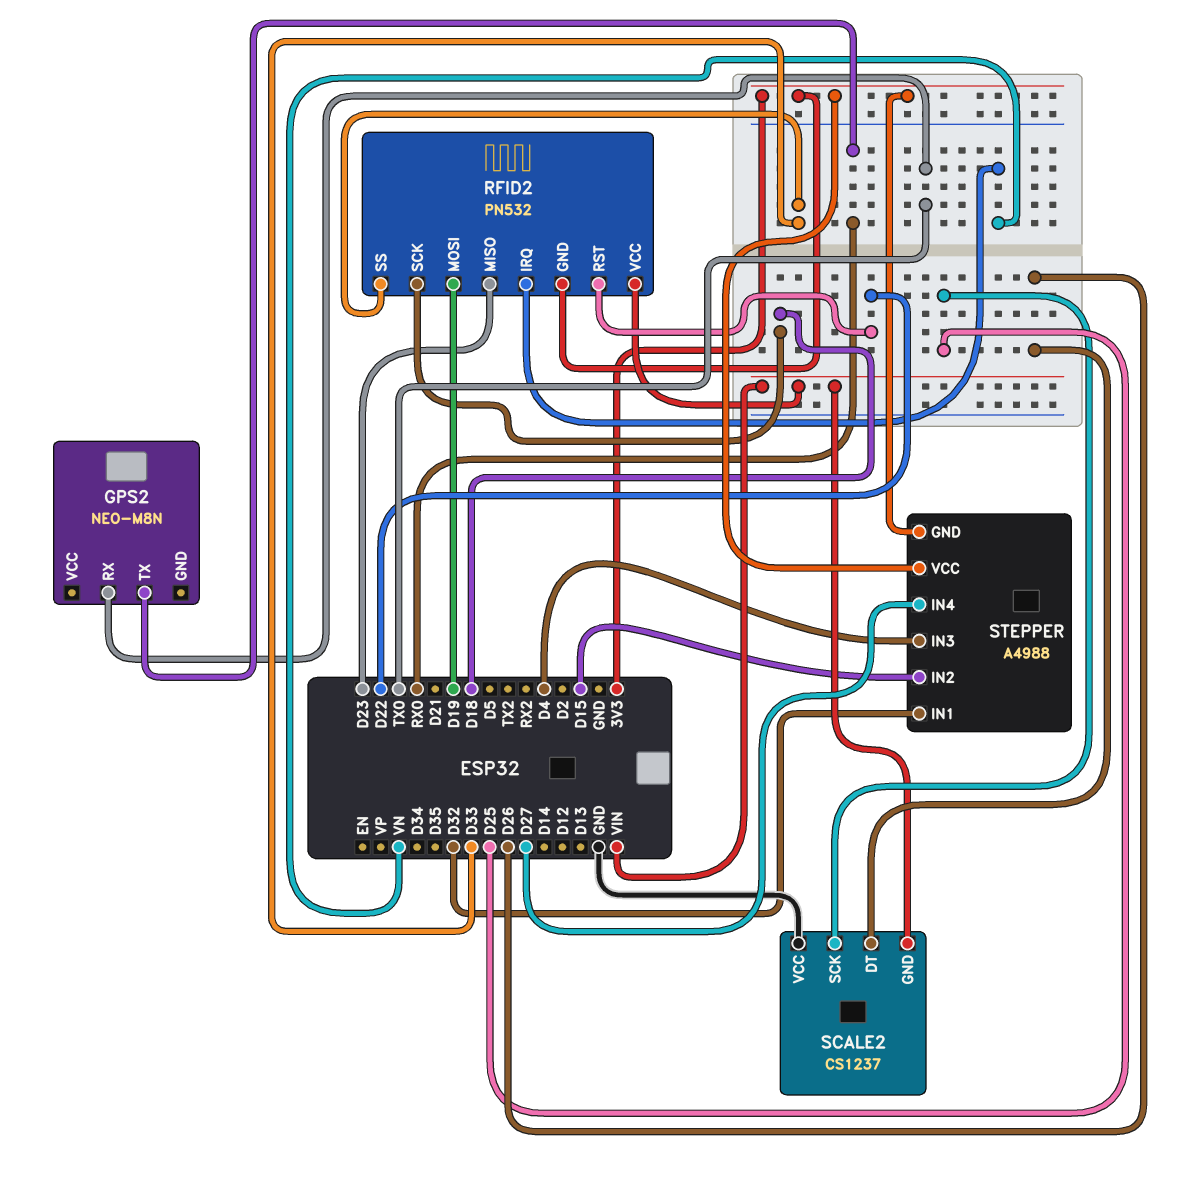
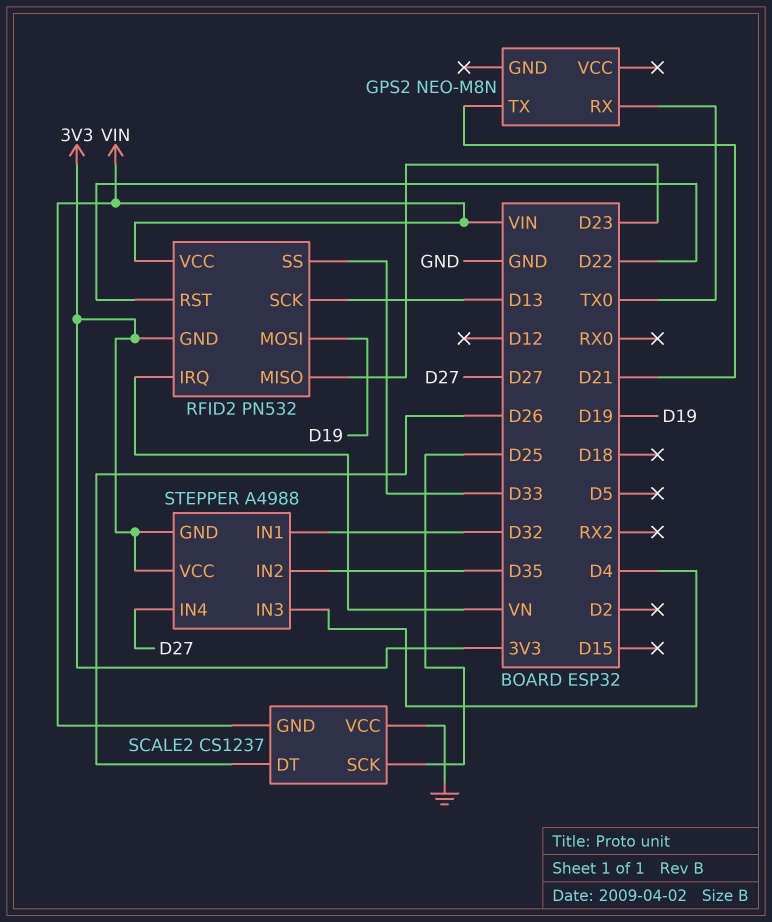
GPS2 pin TX: RX0 -> D21
RFID2 pin SCK: D18 -> D13
STEPPER pin IN2: D15 -> D35

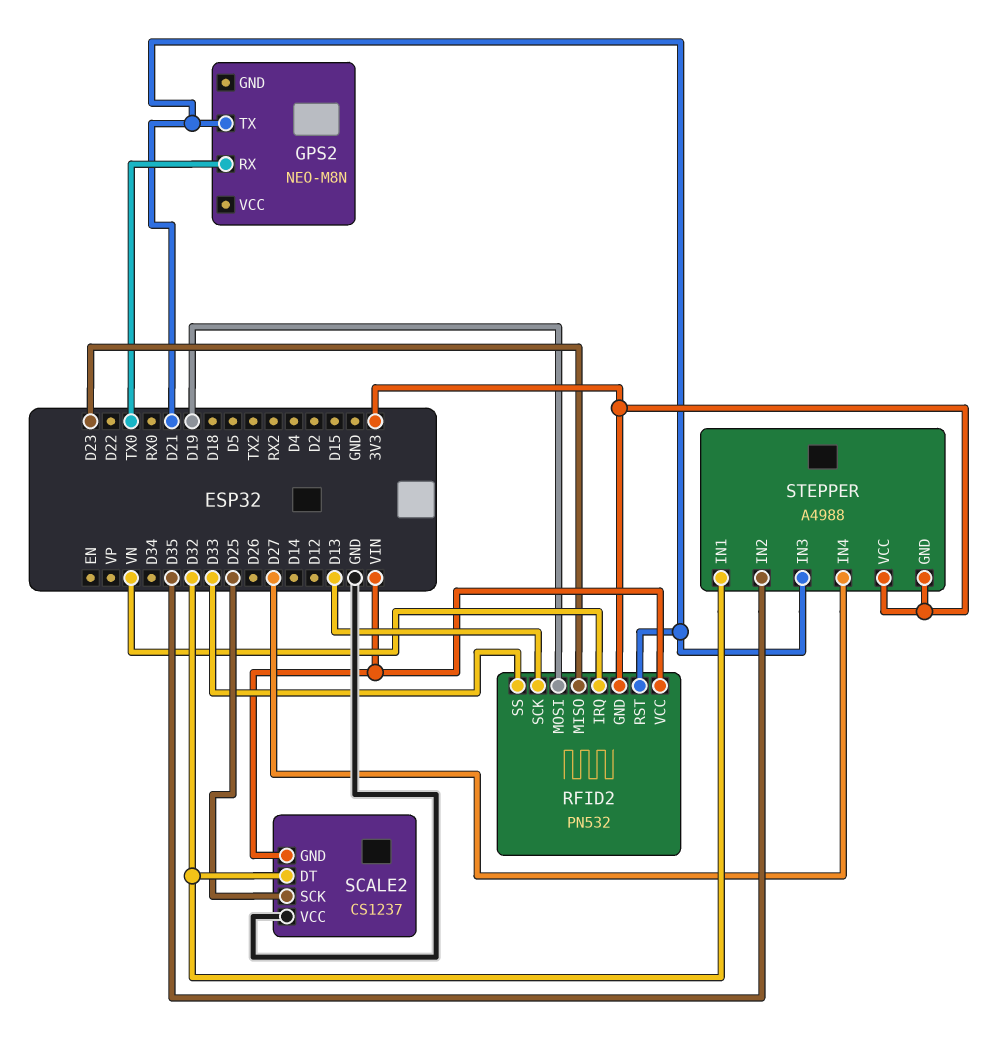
RFID2 pin RST: D22 -> D21
SCALE2 pin DT: D26 -> D32
STEPPER pin IN3: D4 -> D21

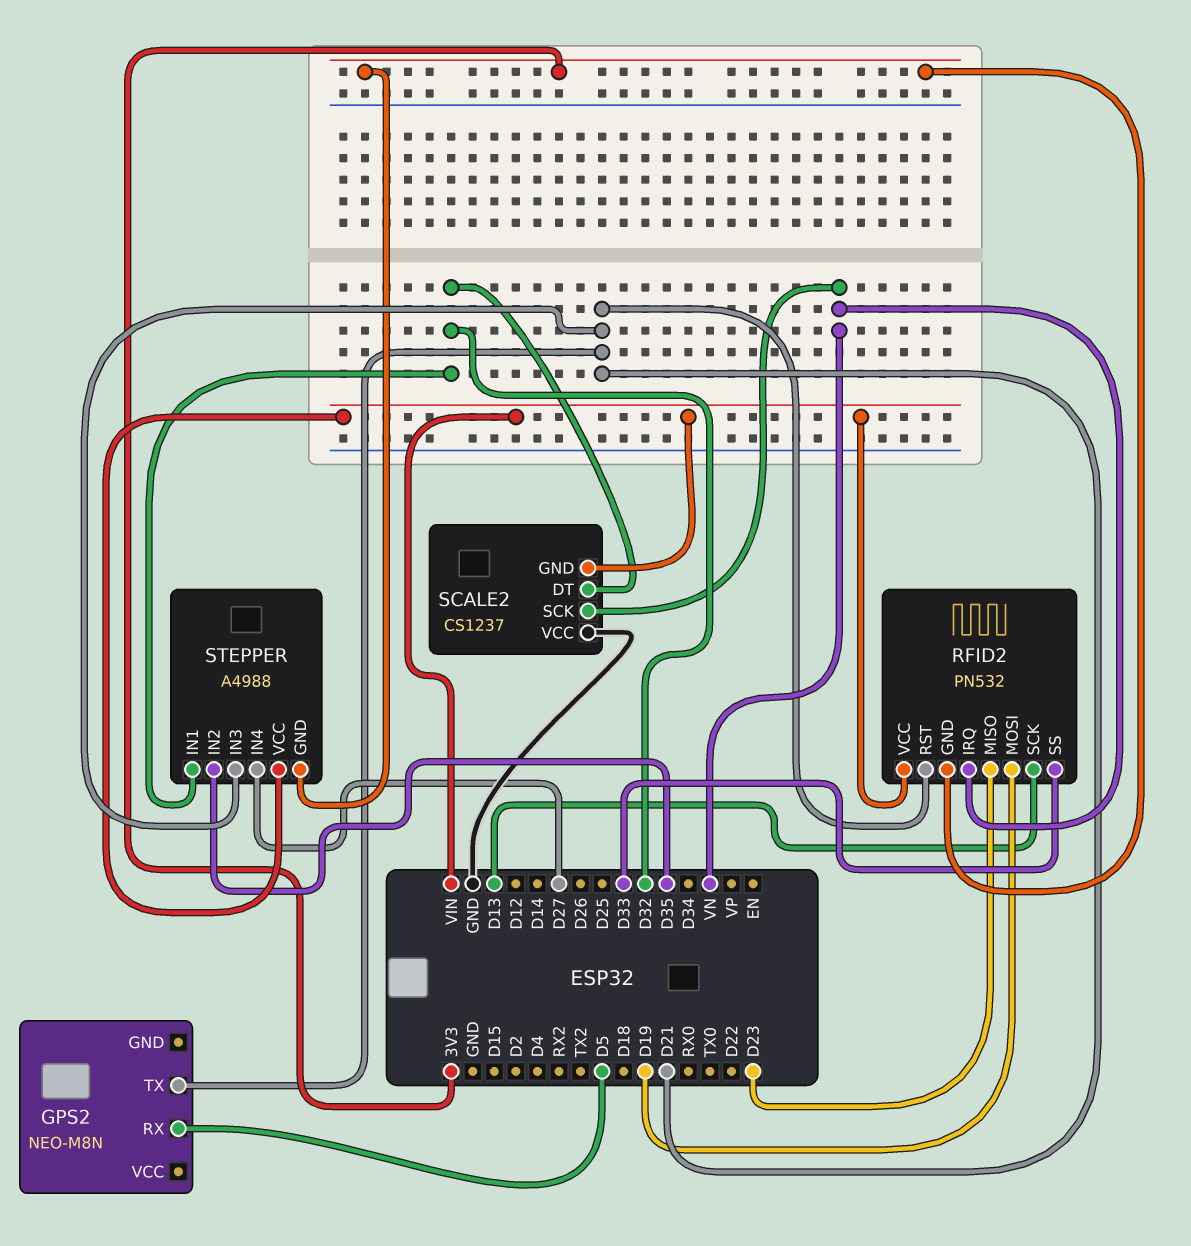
GPS2 pin RX: TX0 -> D5
SCALE2 pin SCK: D25 -> VN
STEPPER pin VCC: 3V3 -> VIN

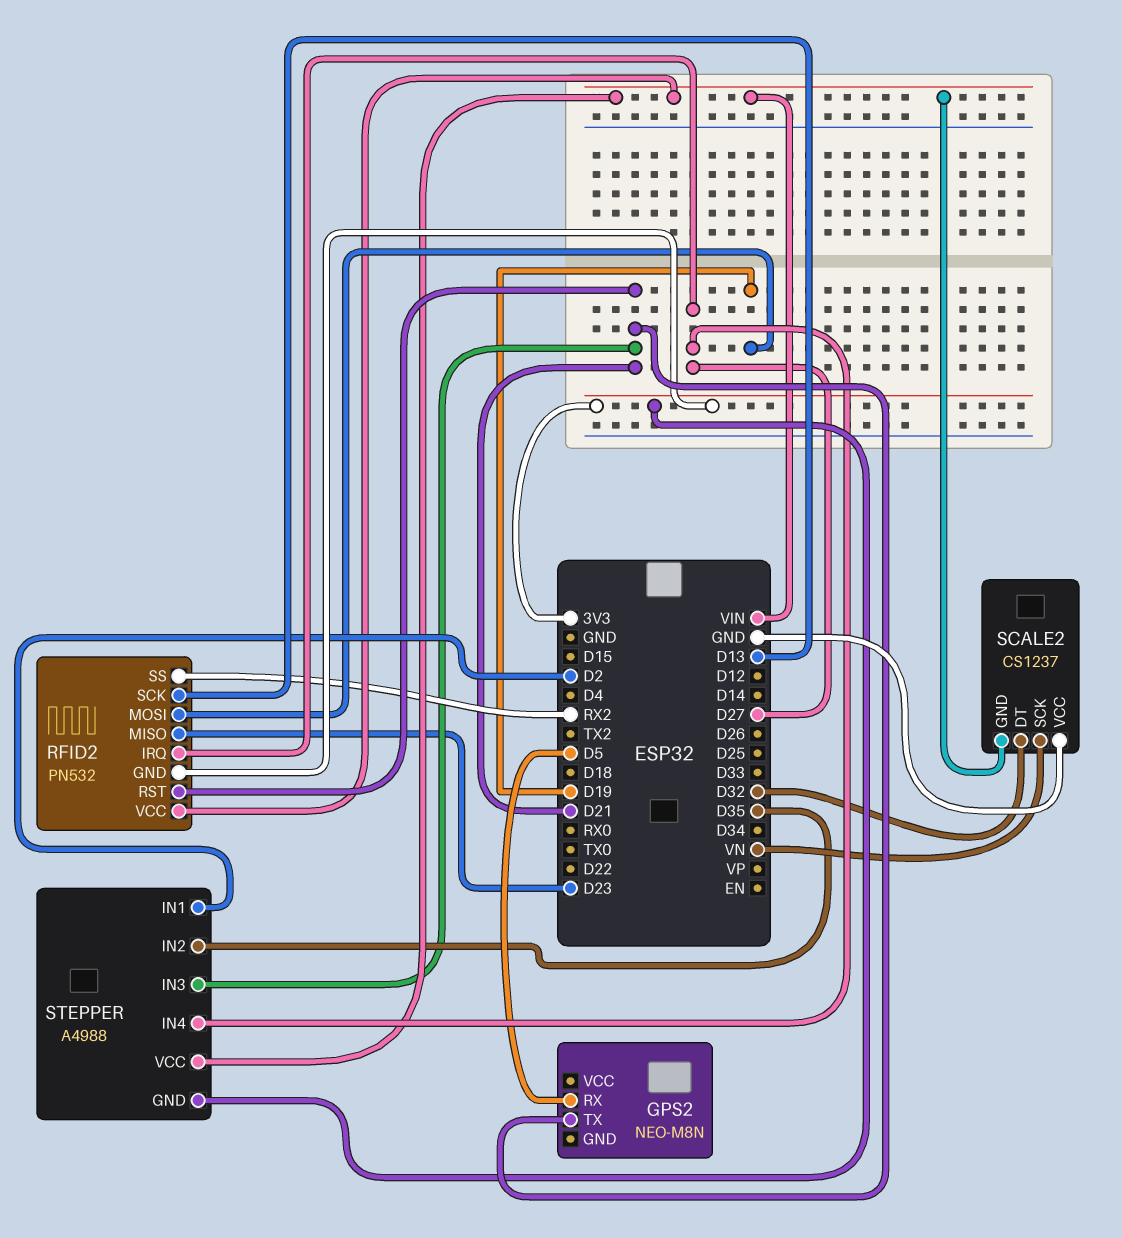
RFID2 pin IRQ: VN -> D27
RFID2 pin SS: D33 -> RX2
STEPPER pin IN1: D32 -> D2

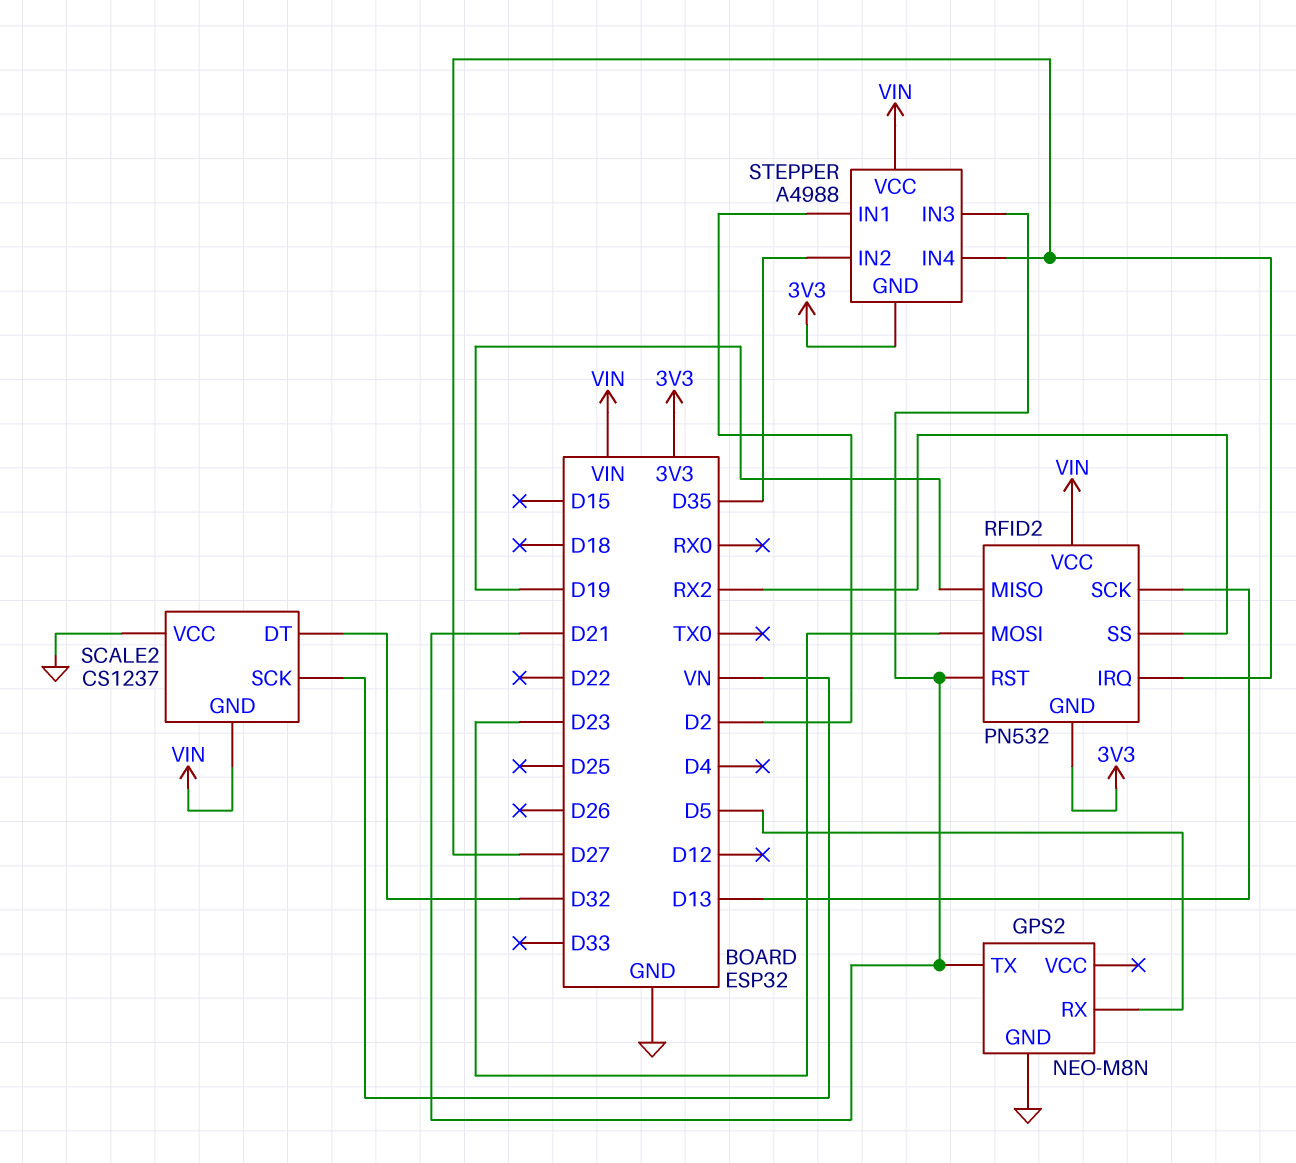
GPS2 pin GND: none -> GND
RFID2 pin MISO: D23 -> D19
RFID2 pin MOSI: D19 -> D23

